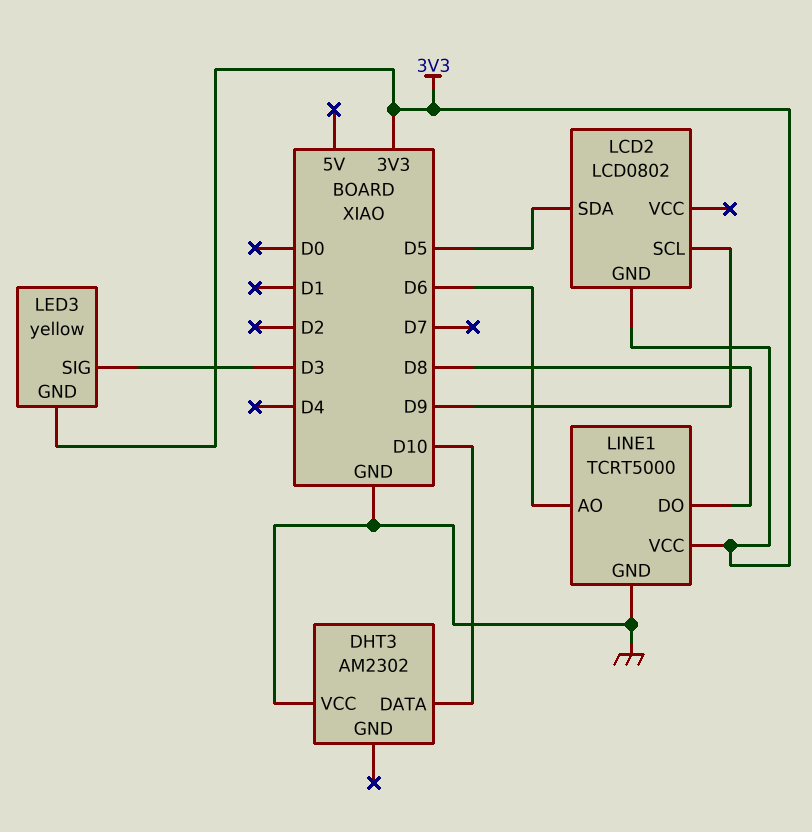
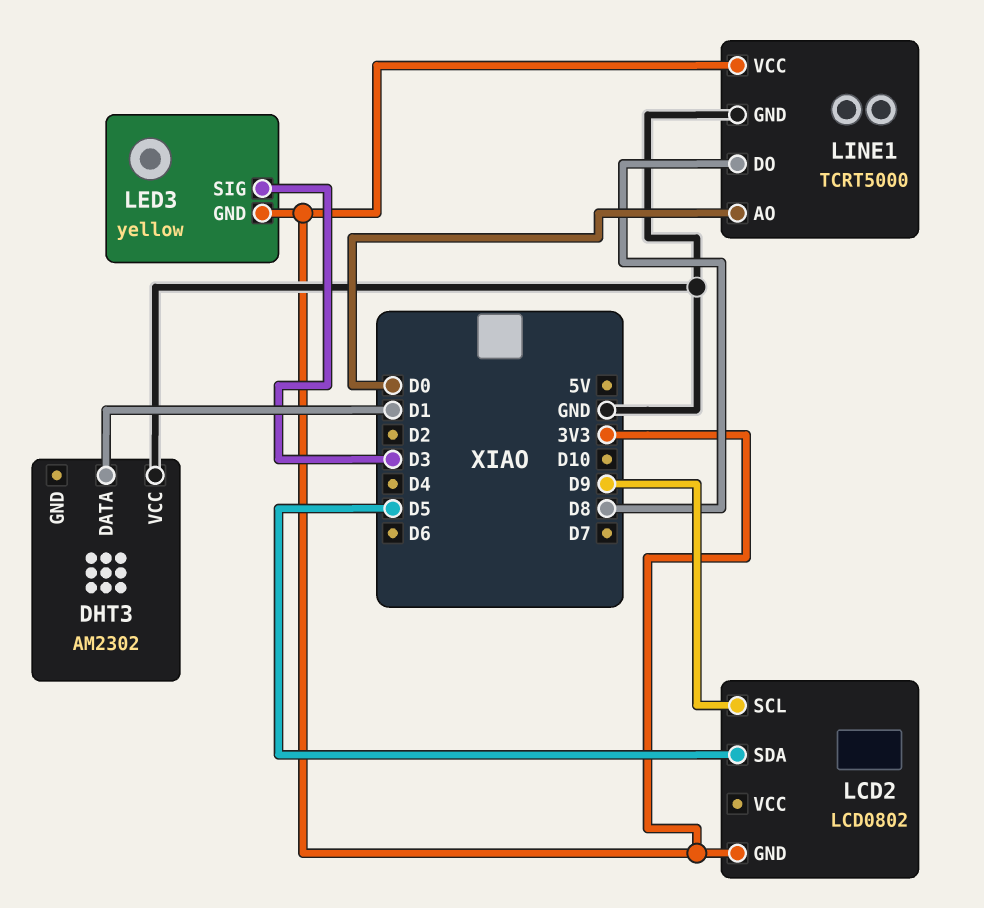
DHT3 pin DATA: D10 -> D1
LINE1 pin AO: D6 -> D0

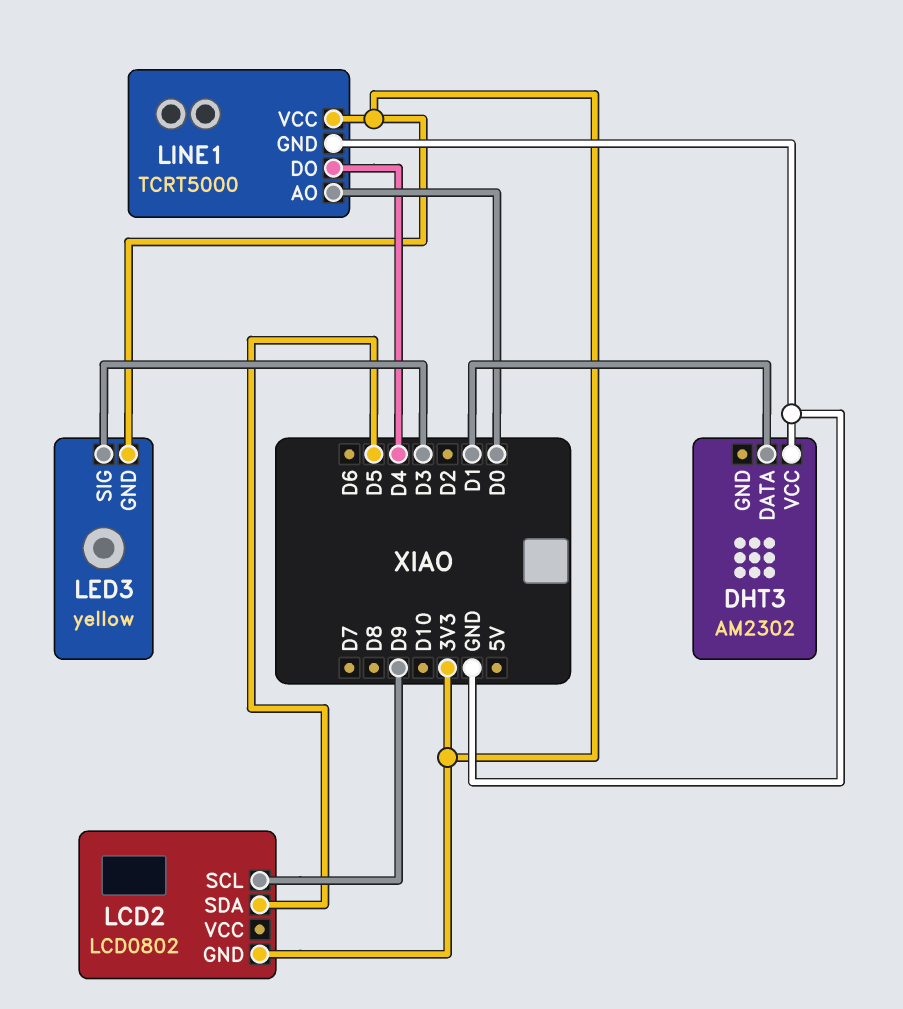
LINE1 pin DO: D8 -> D4

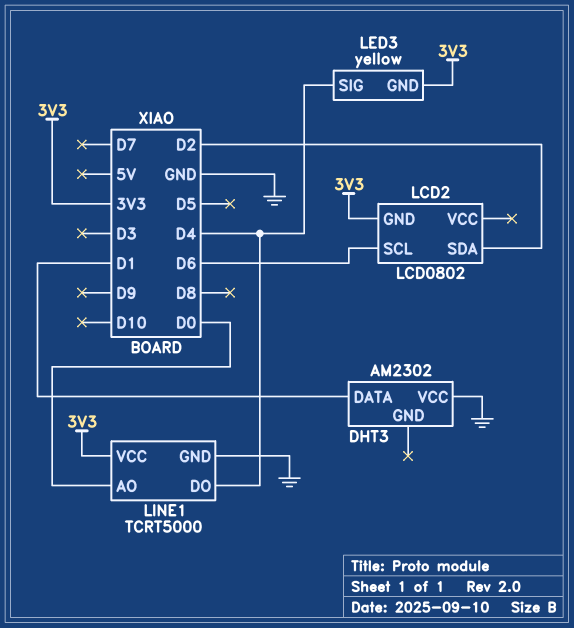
LCD2 pin SCL: D9 -> D6
LCD2 pin SDA: D5 -> D2
LED3 pin SIG: D3 -> D4

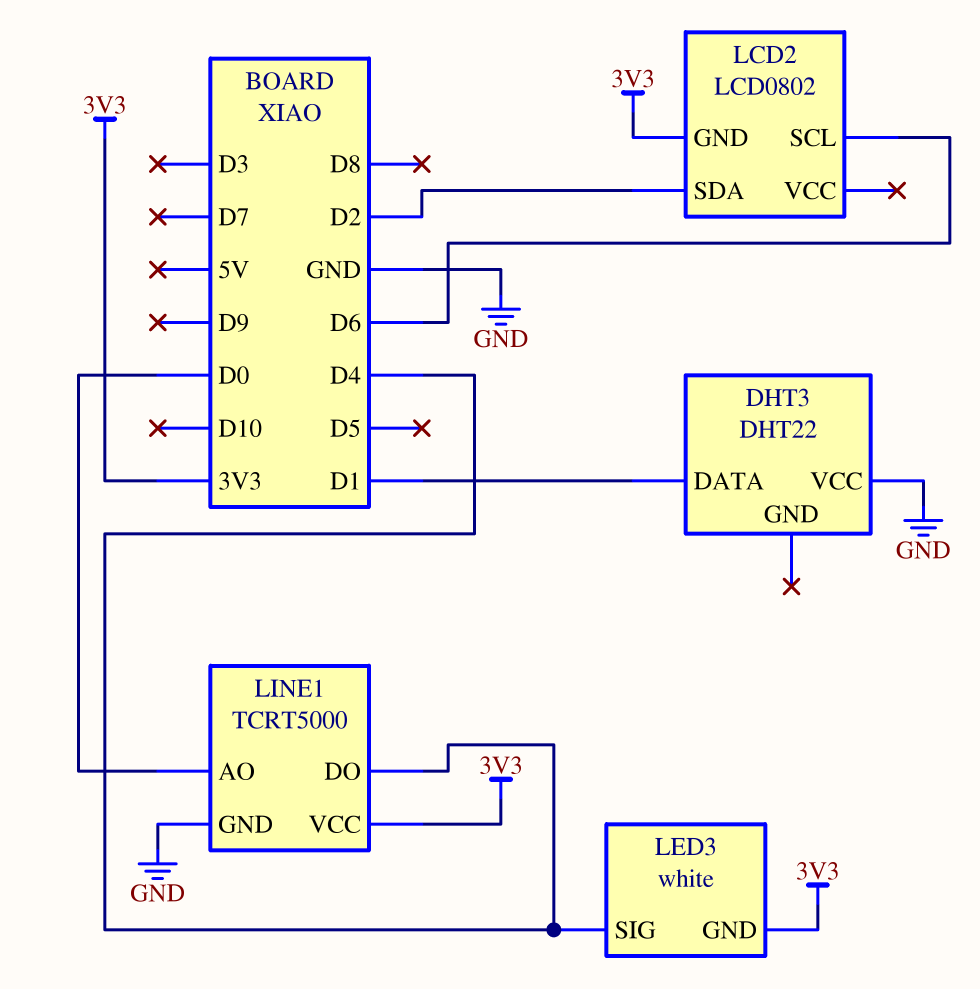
DHT3: AM2302 -> DHT22
LED3: yellow -> white

